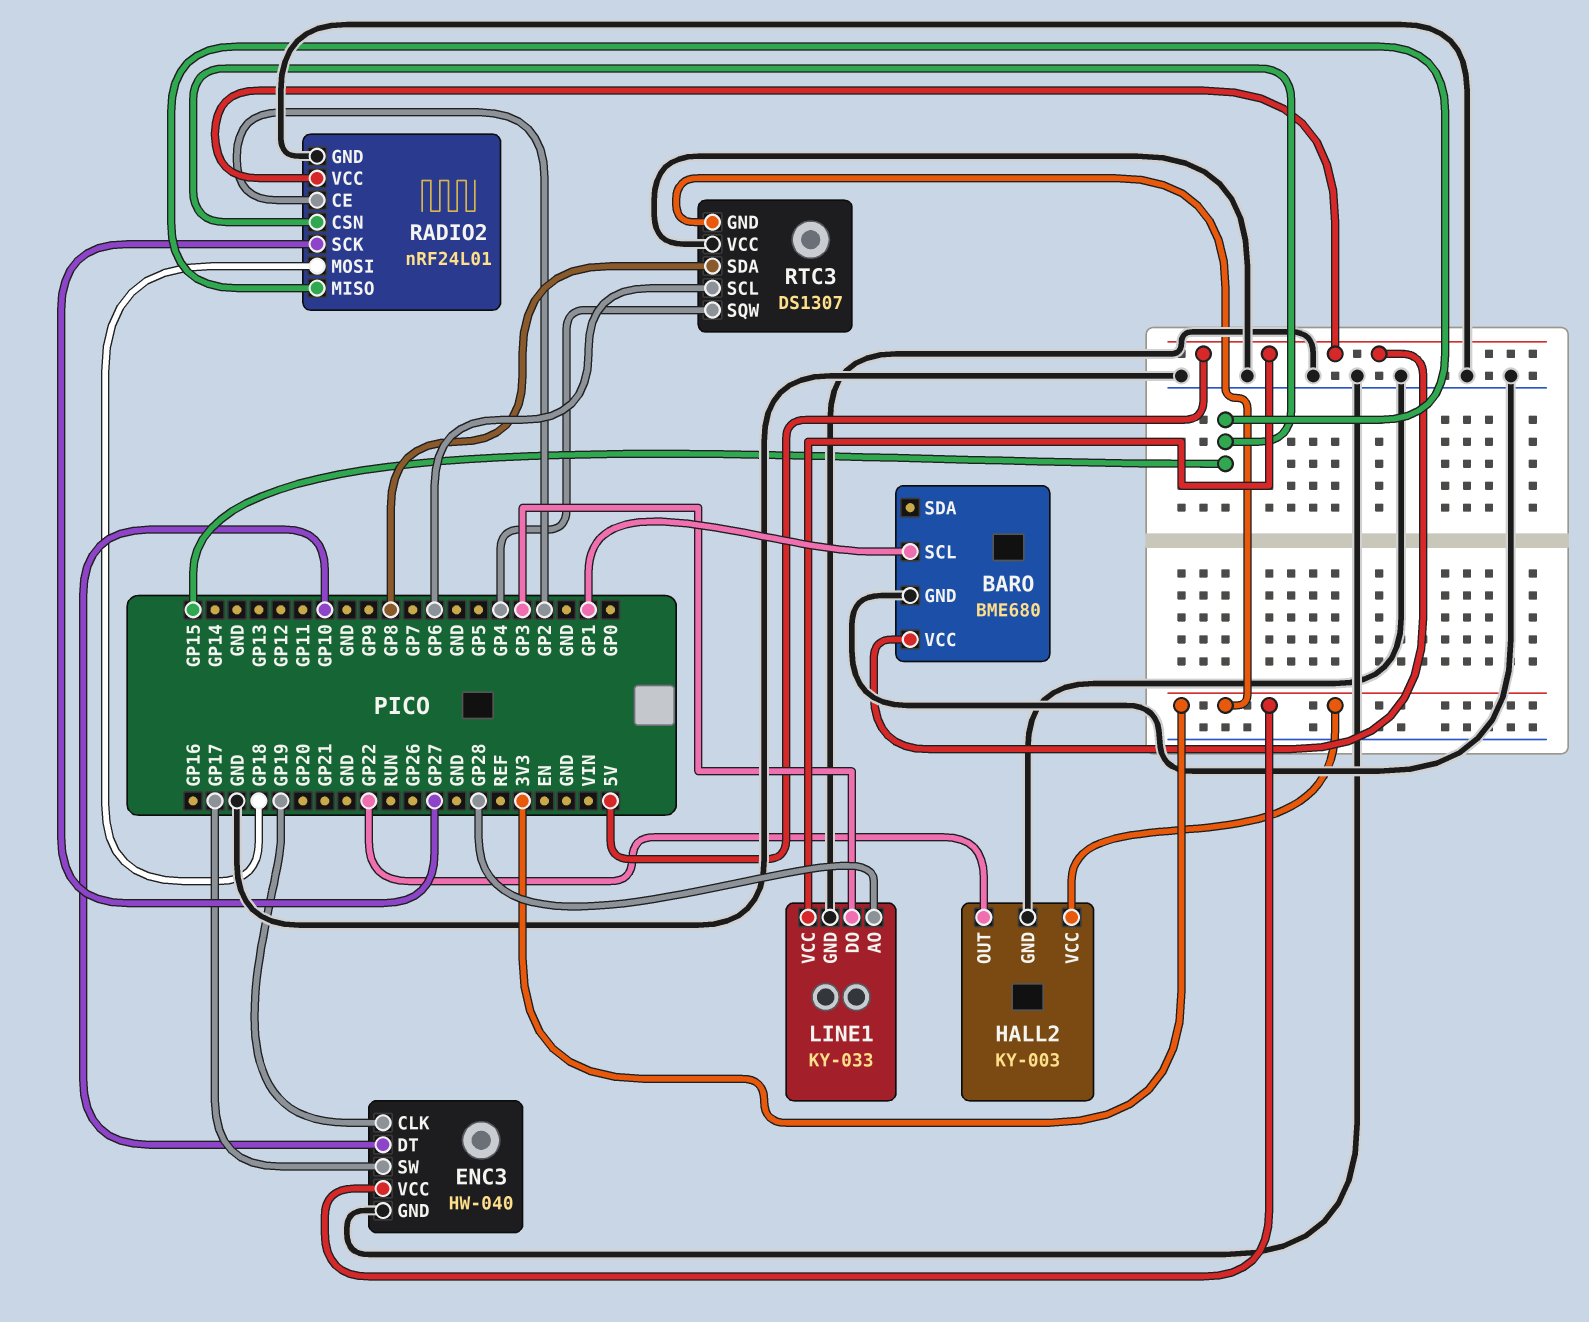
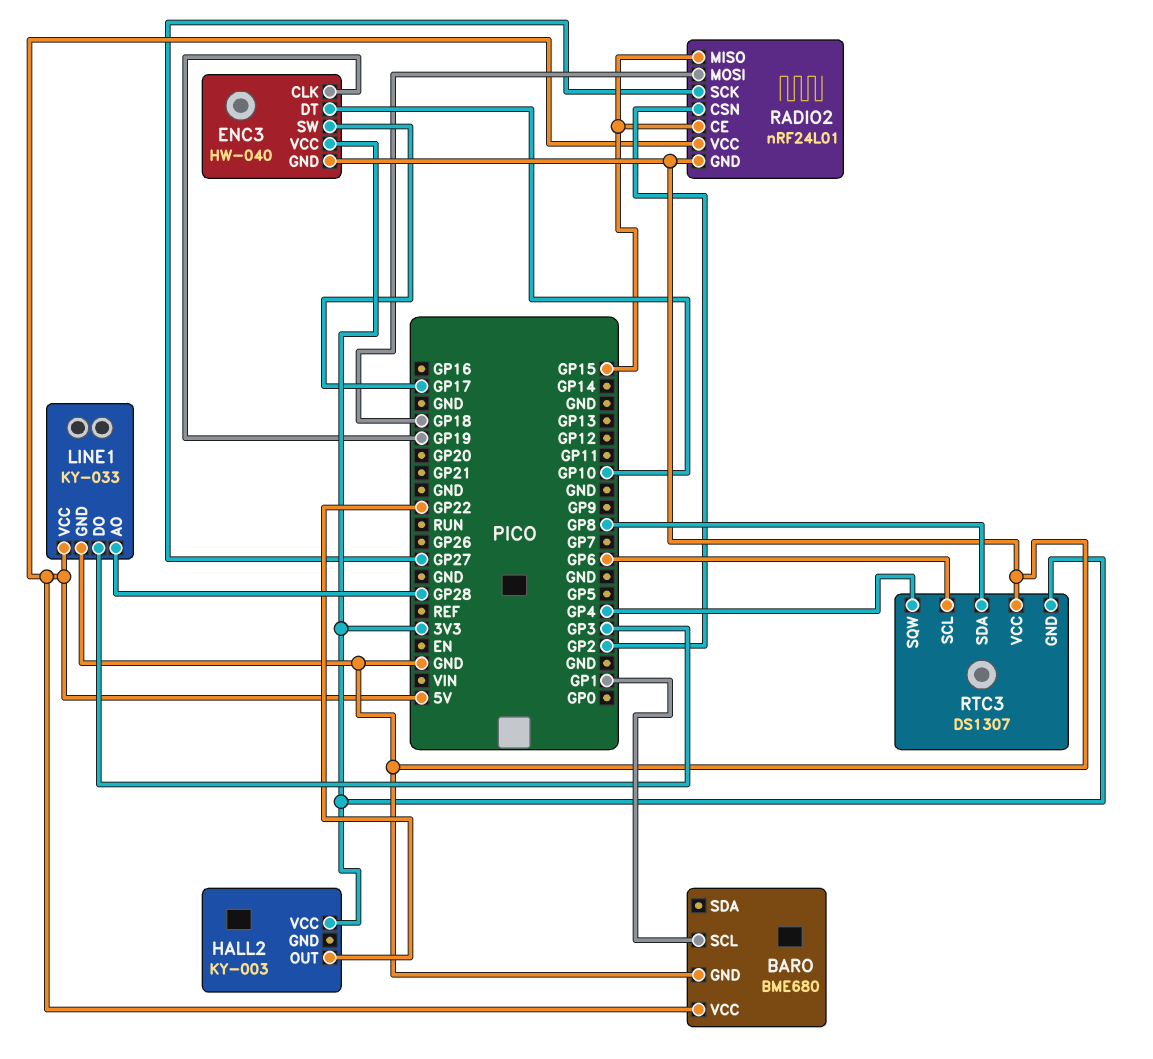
HALL2 pin GND: GND -> none
RADIO2 pin CE: GP2 -> GP15
RADIO2 pin CSN: GP15 -> GP2

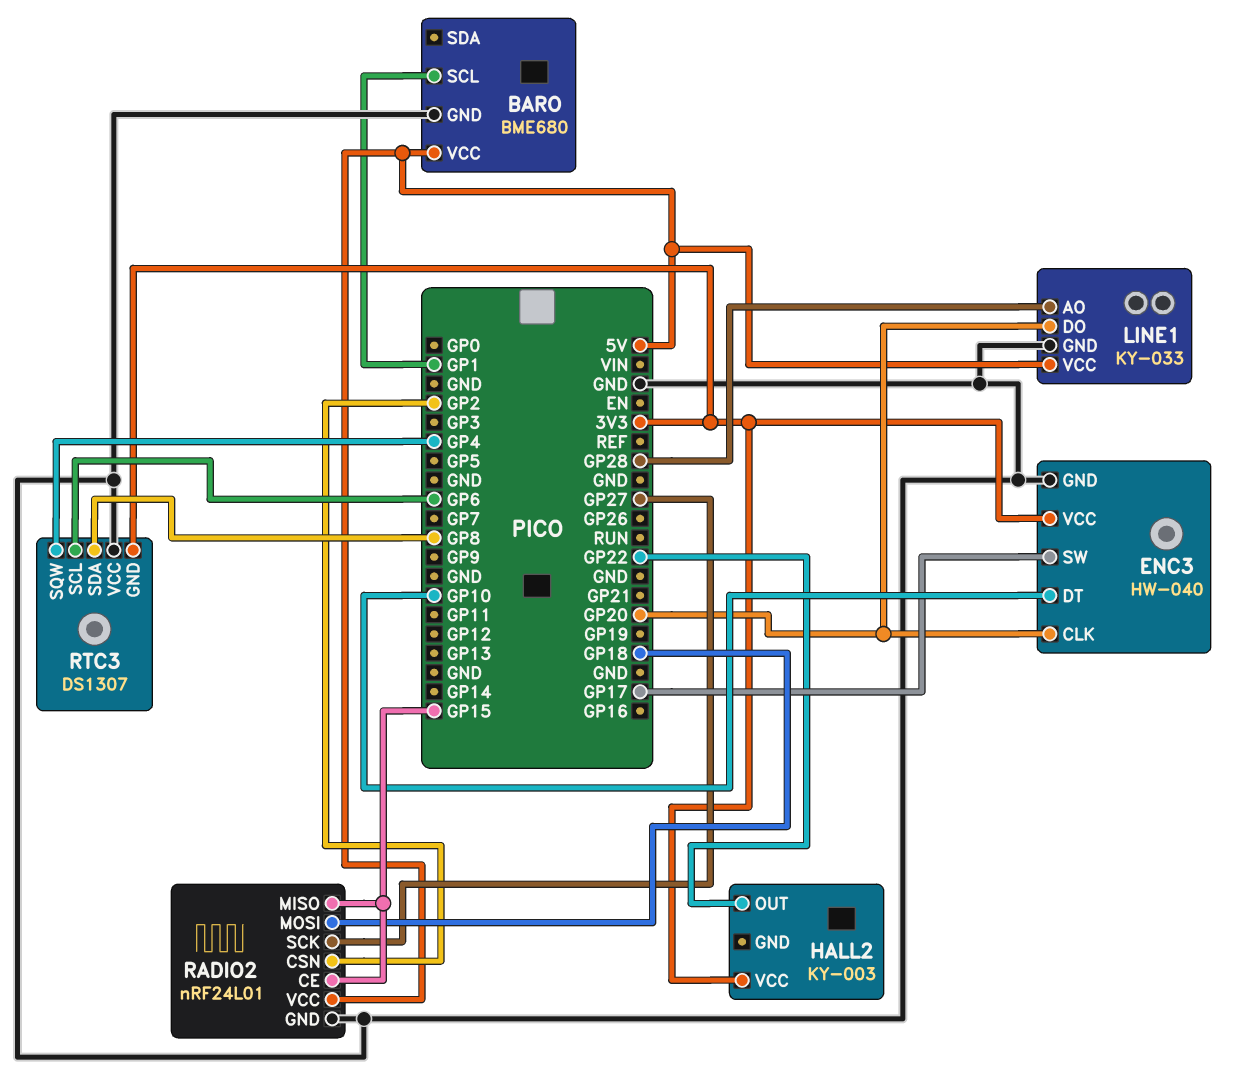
ENC3 pin CLK: GP19 -> GP20
LINE1 pin DO: GP3 -> GP20

